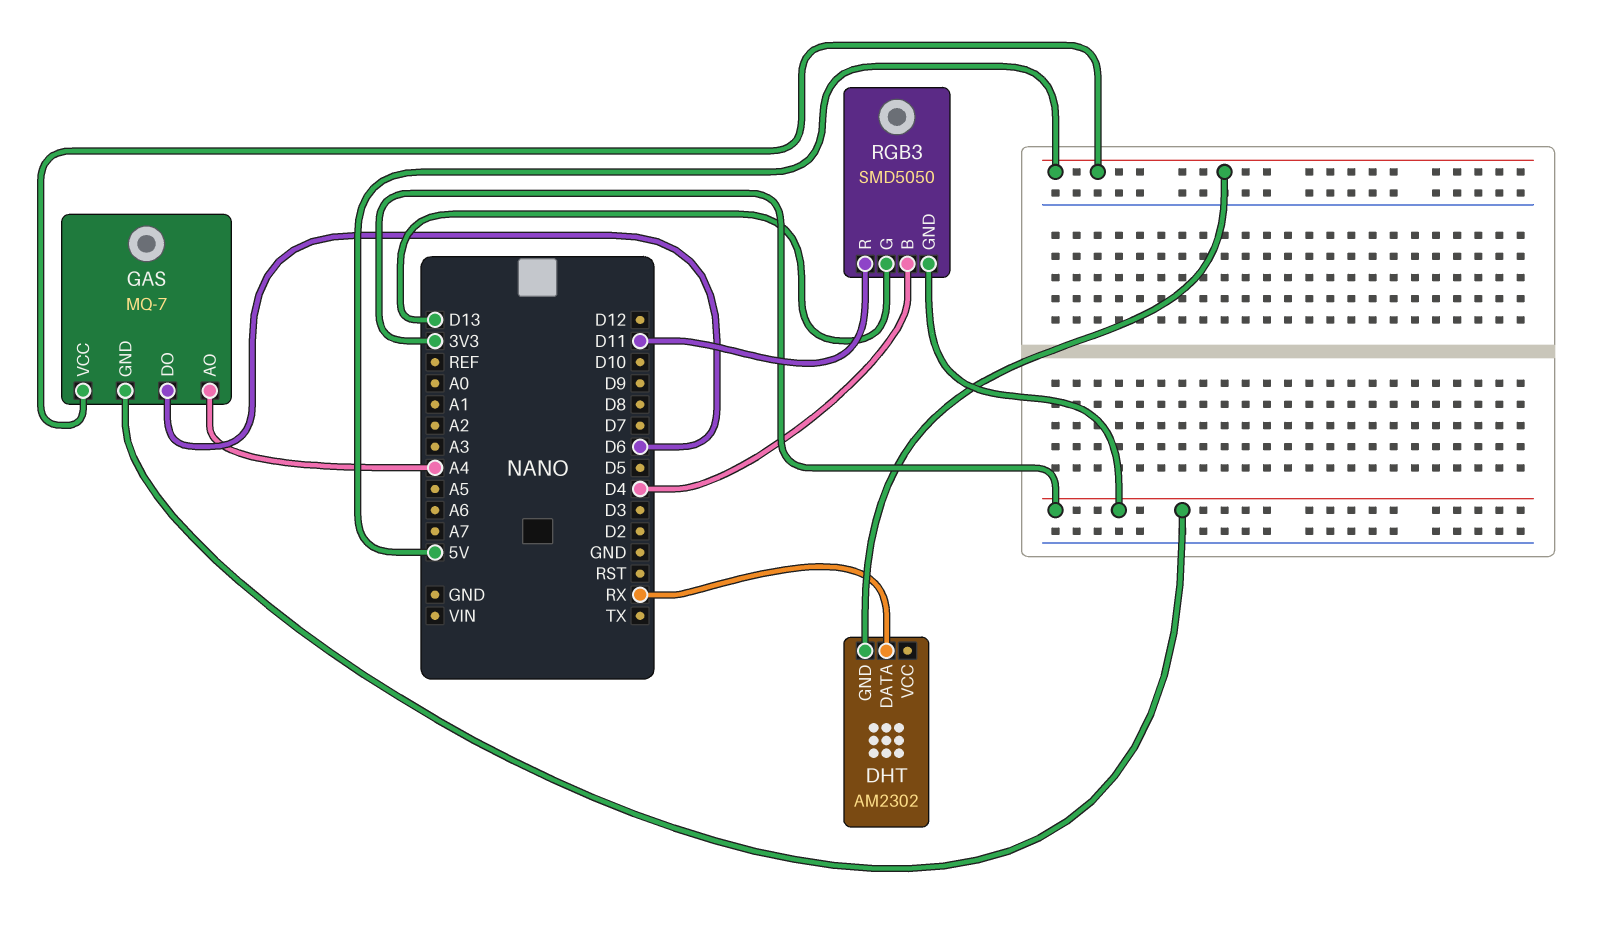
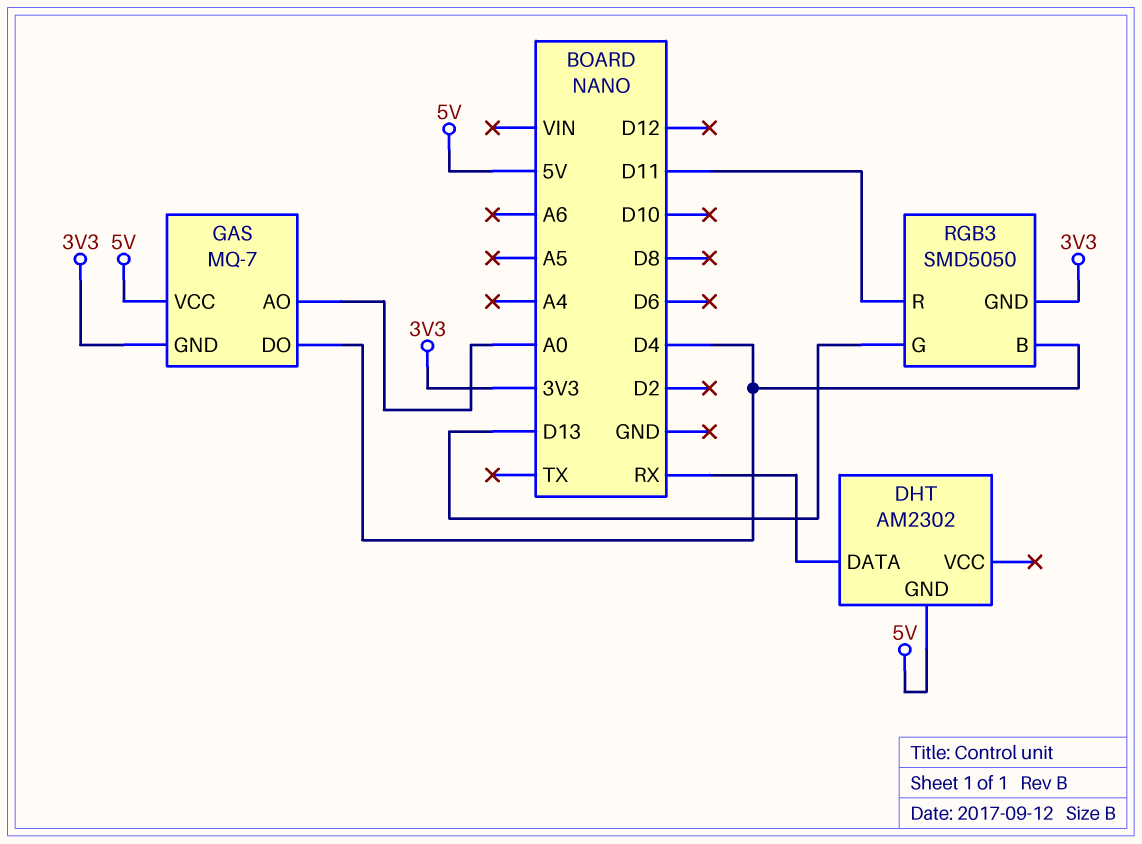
GAS pin AO: A4 -> A0
GAS pin DO: D6 -> D4

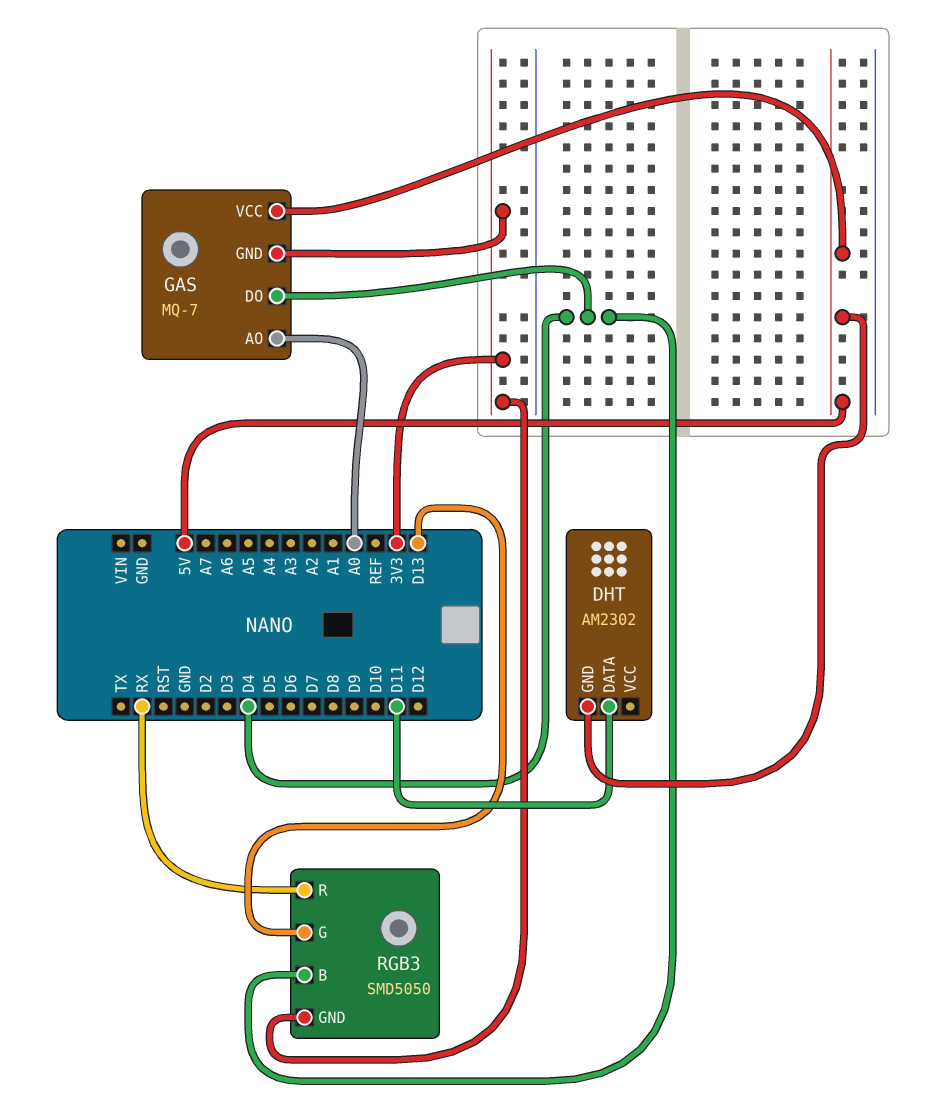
DHT pin DATA: RX -> D11
RGB3 pin R: D11 -> RX

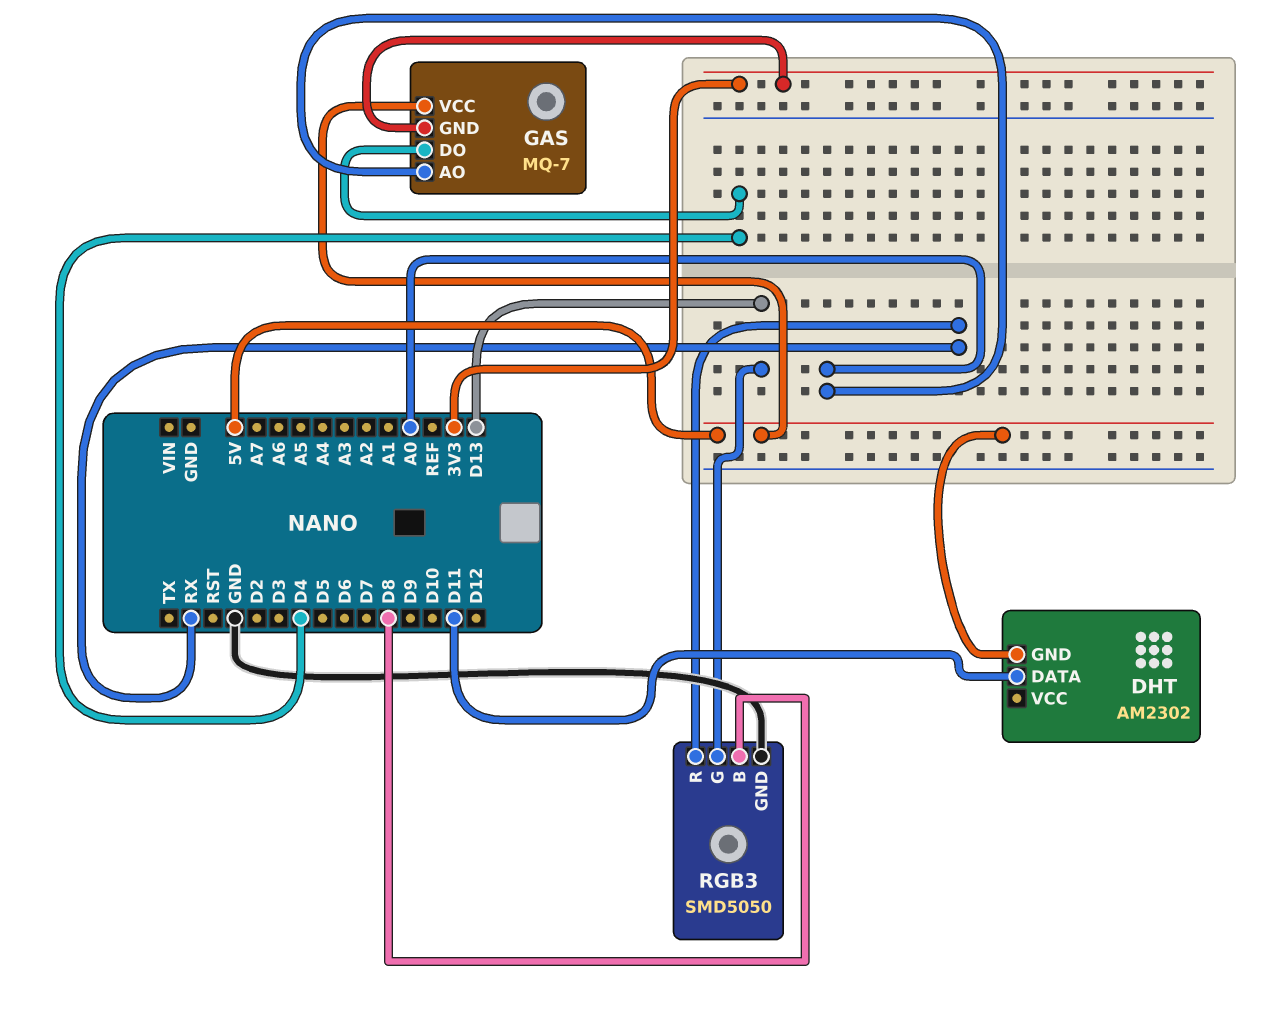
RGB3 pin B: D4 -> D8
RGB3 pin GND: 3V3 -> GND

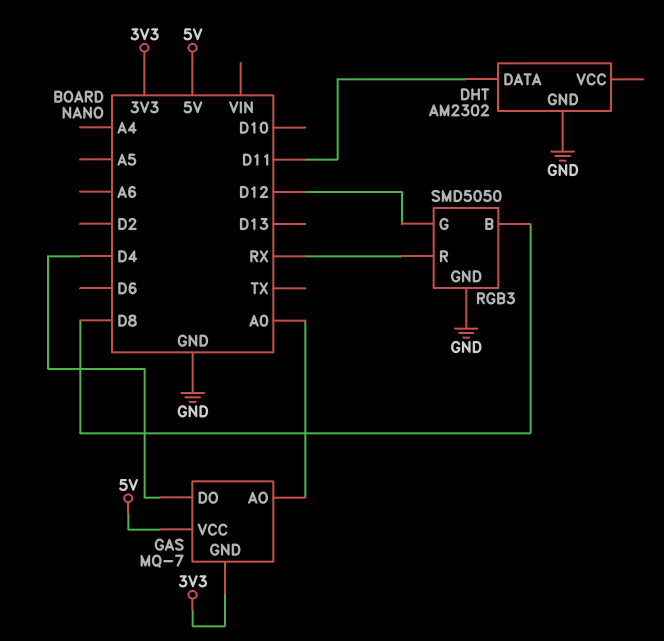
DHT pin GND: 5V -> GND
RGB3 pin G: D13 -> D12

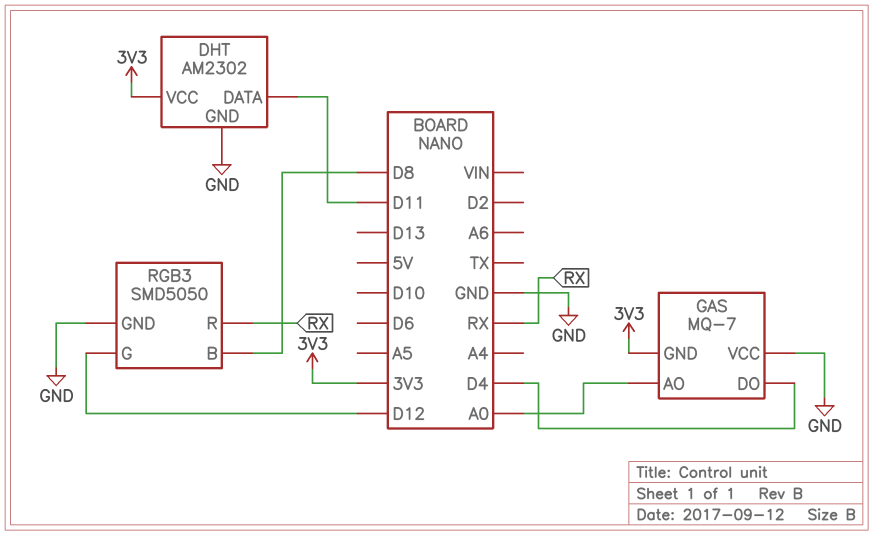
DHT pin VCC: none -> 3V3
GAS pin VCC: 5V -> GND

